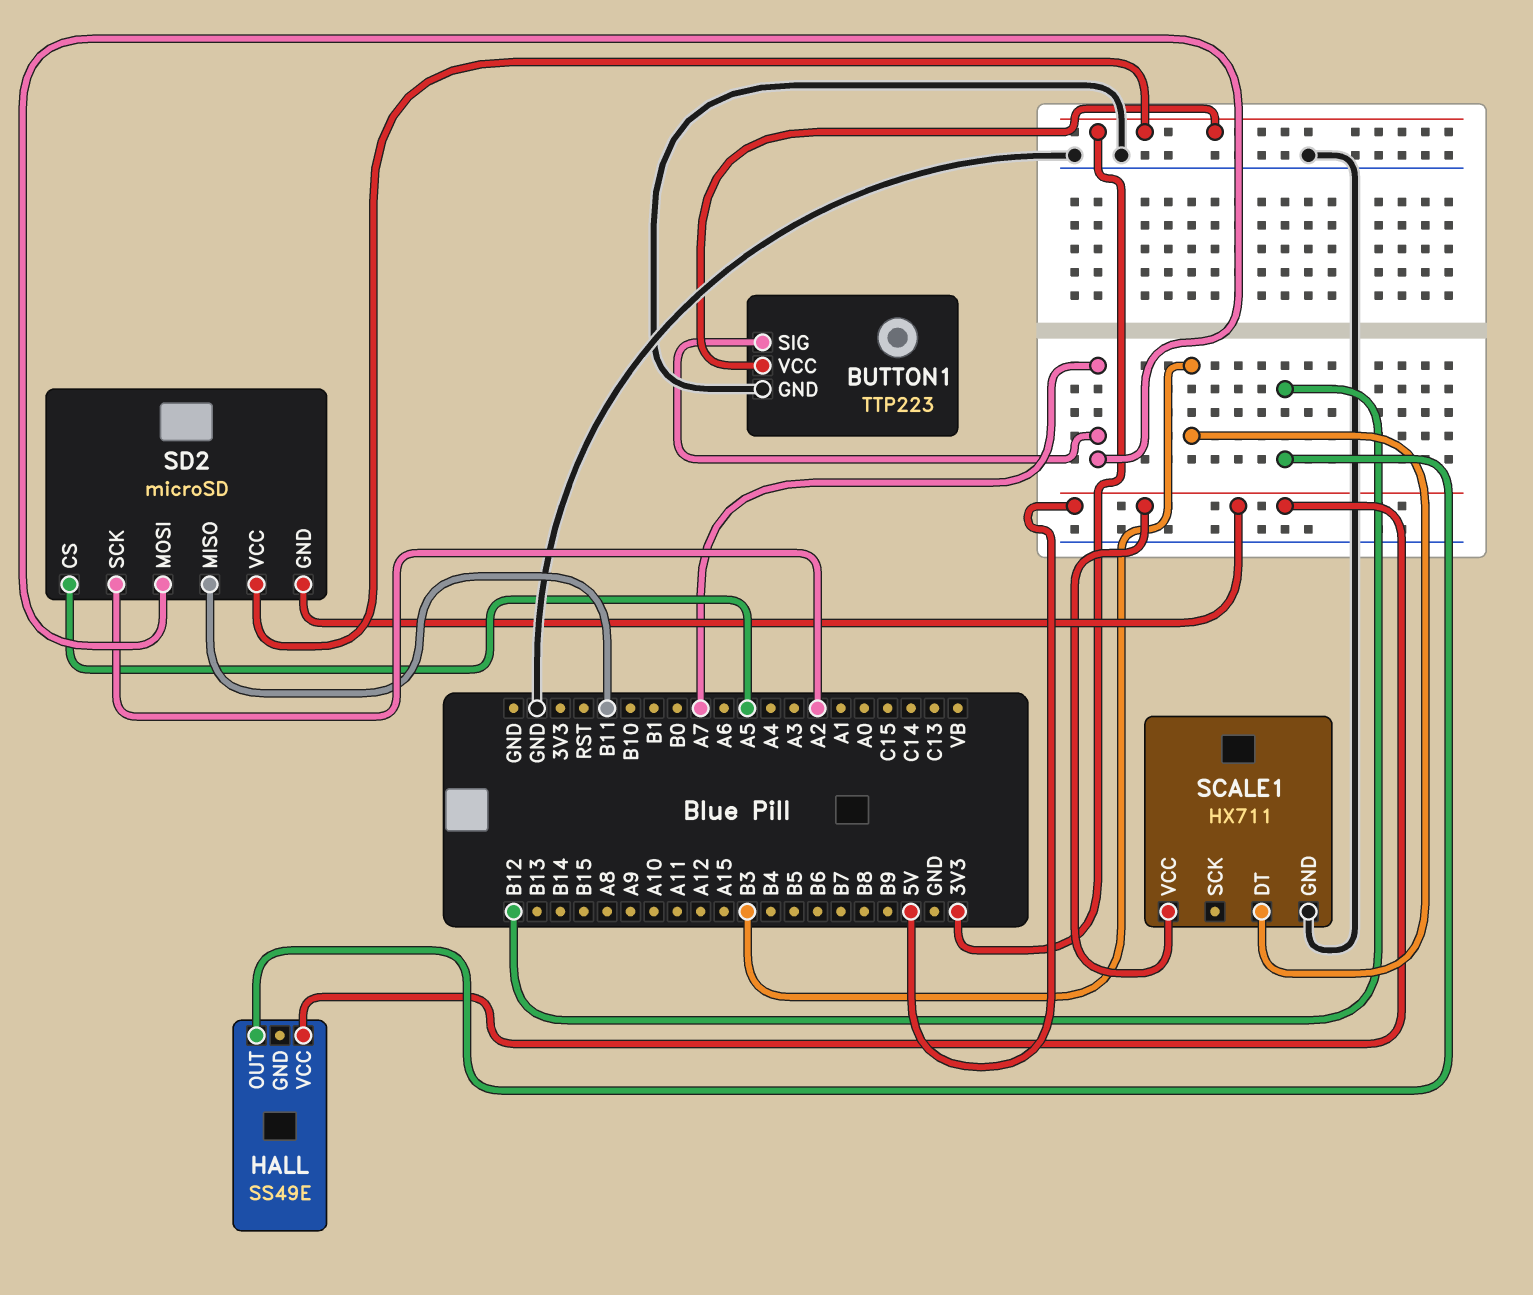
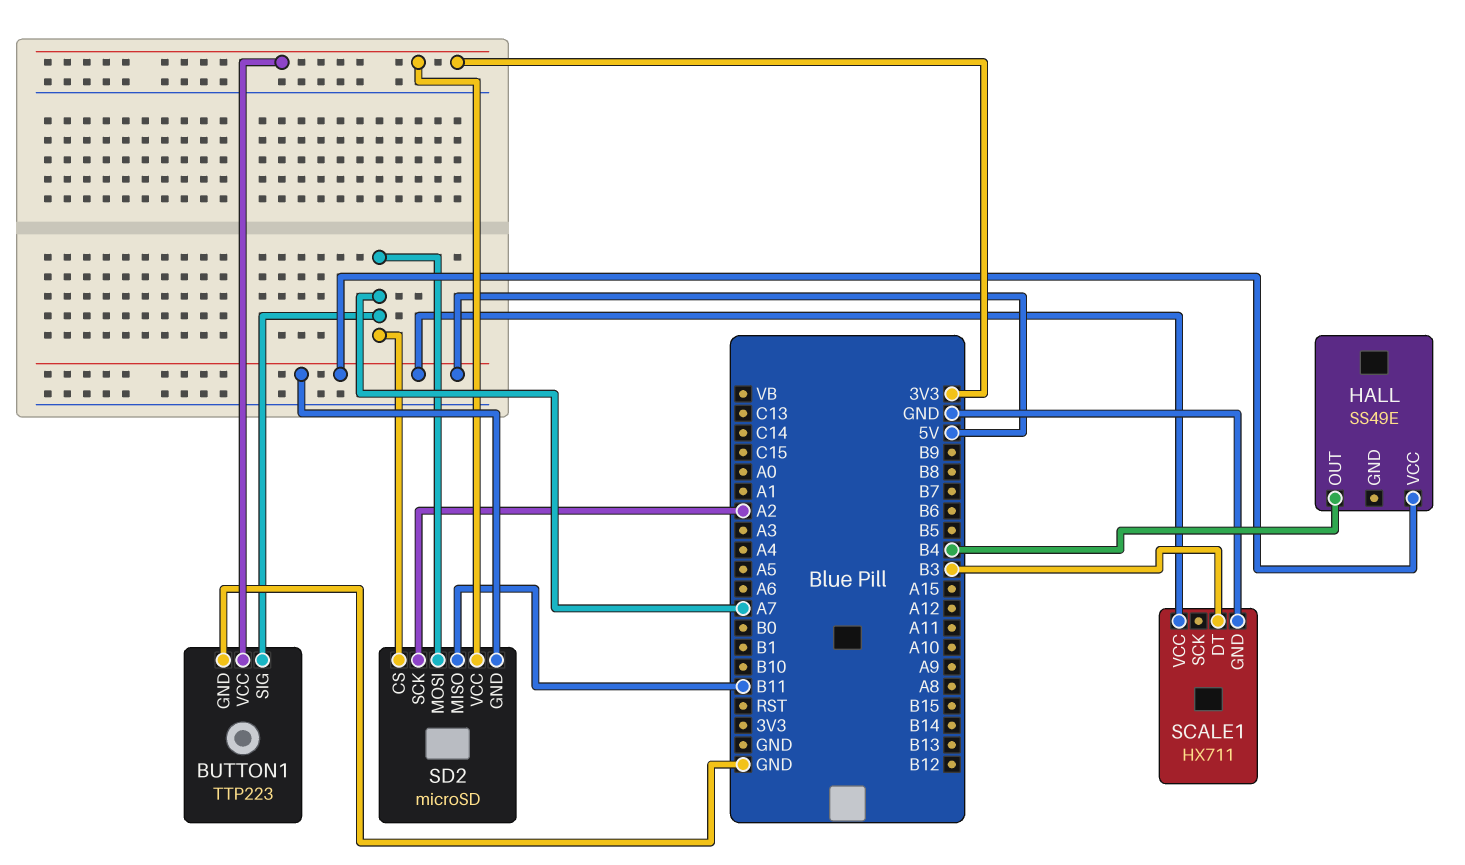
HALL pin OUT: B12 -> B4
SD2 pin CS: A5 -> A7

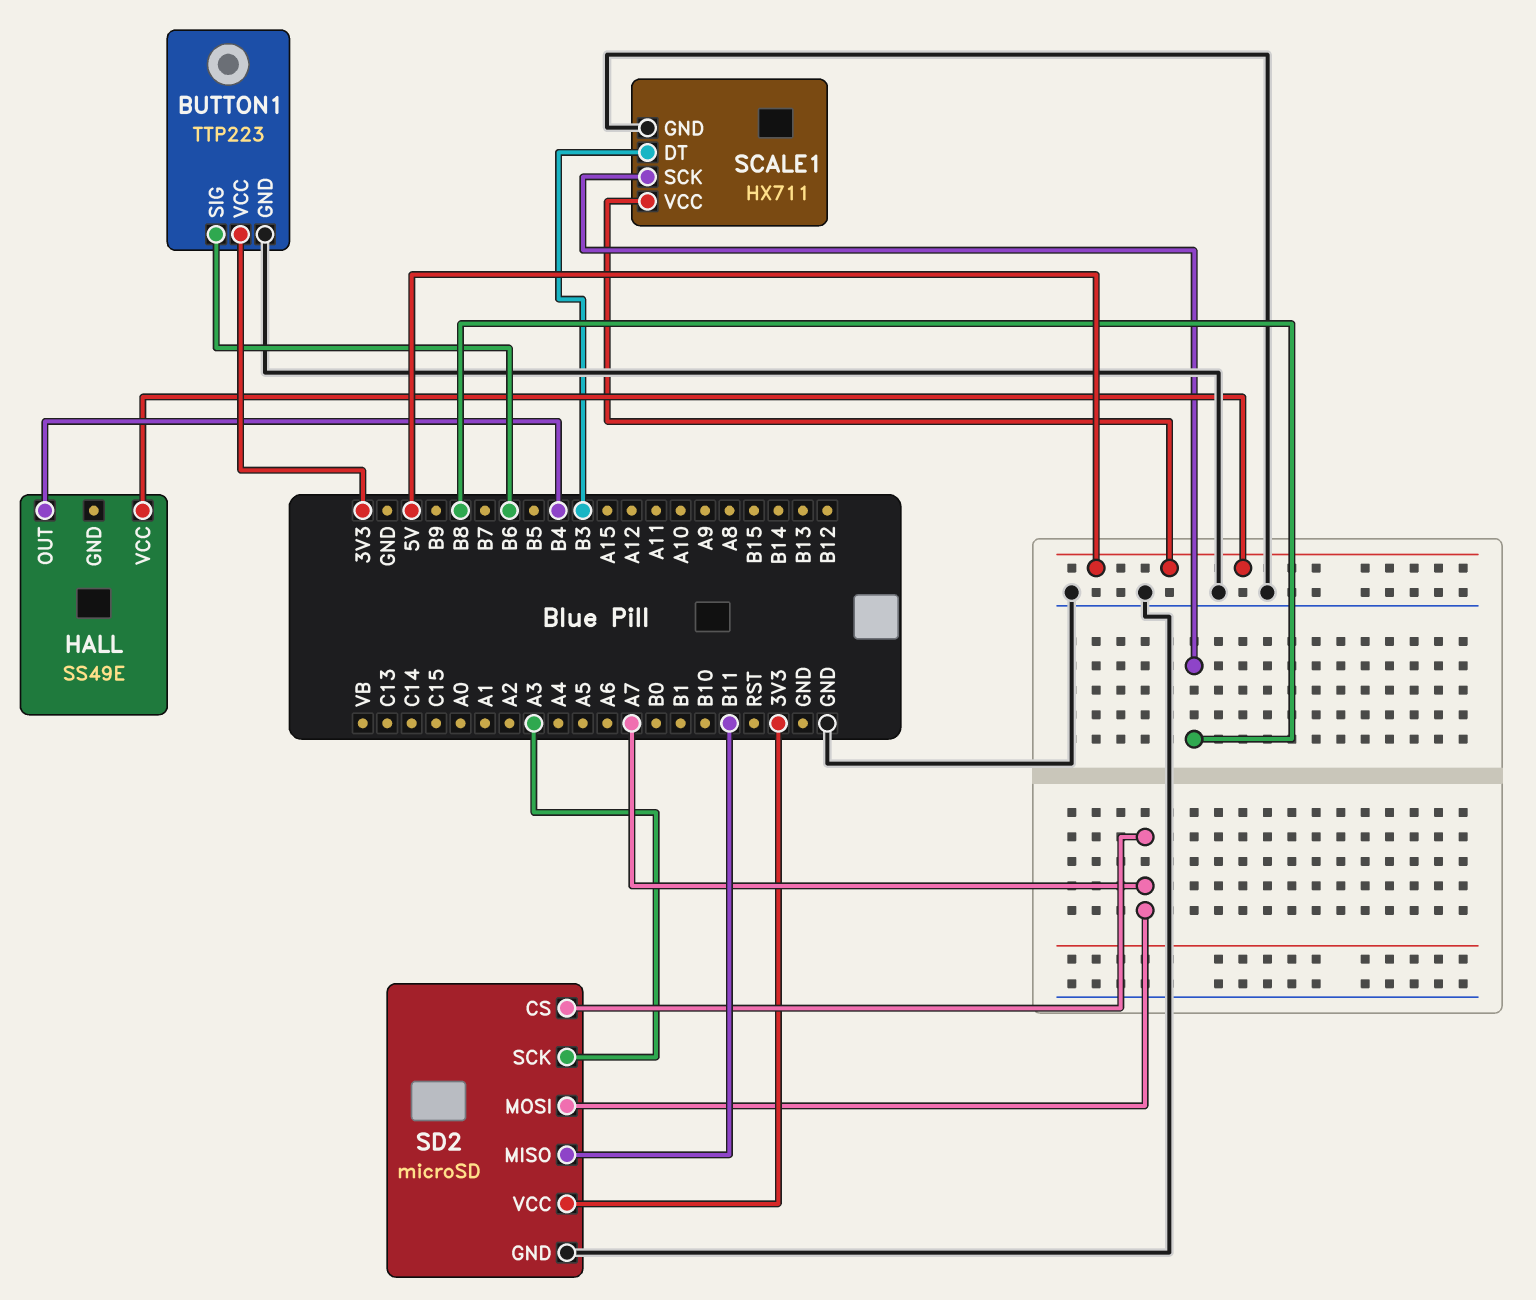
BUTTON1 pin SIG: A7 -> B6
SCALE1 pin SCK: none -> B8
SD2 pin GND: 5V -> GND
SD2 pin SCK: A2 -> A3

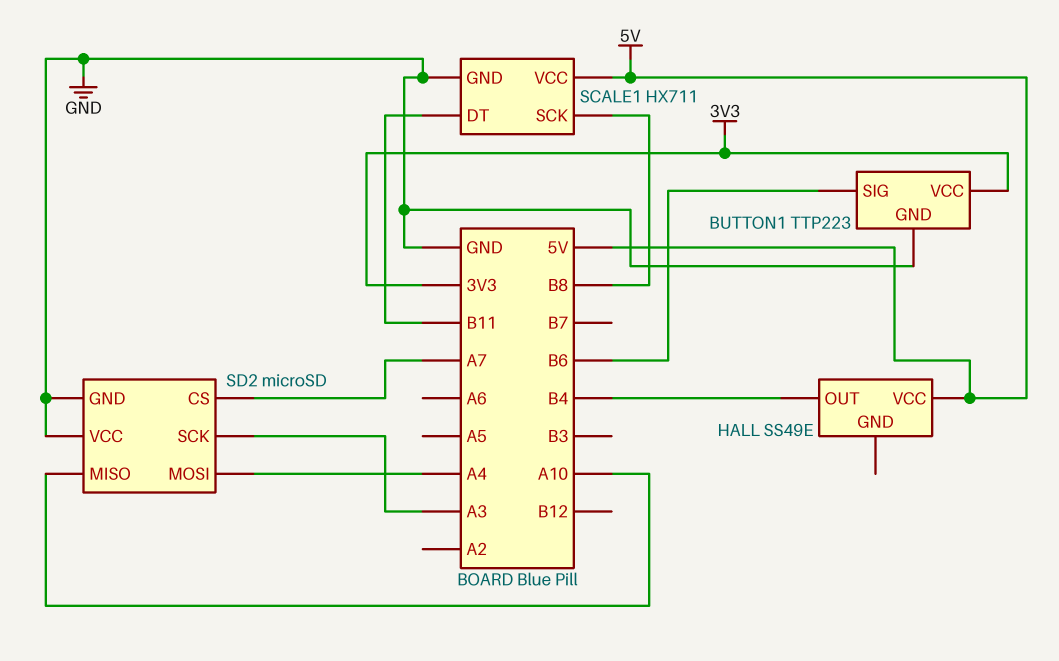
SCALE1 pin DT: B3 -> B11
SD2 pin MISO: B11 -> A10
SD2 pin MOSI: A7 -> A4
SD2 pin VCC: 3V3 -> GND

